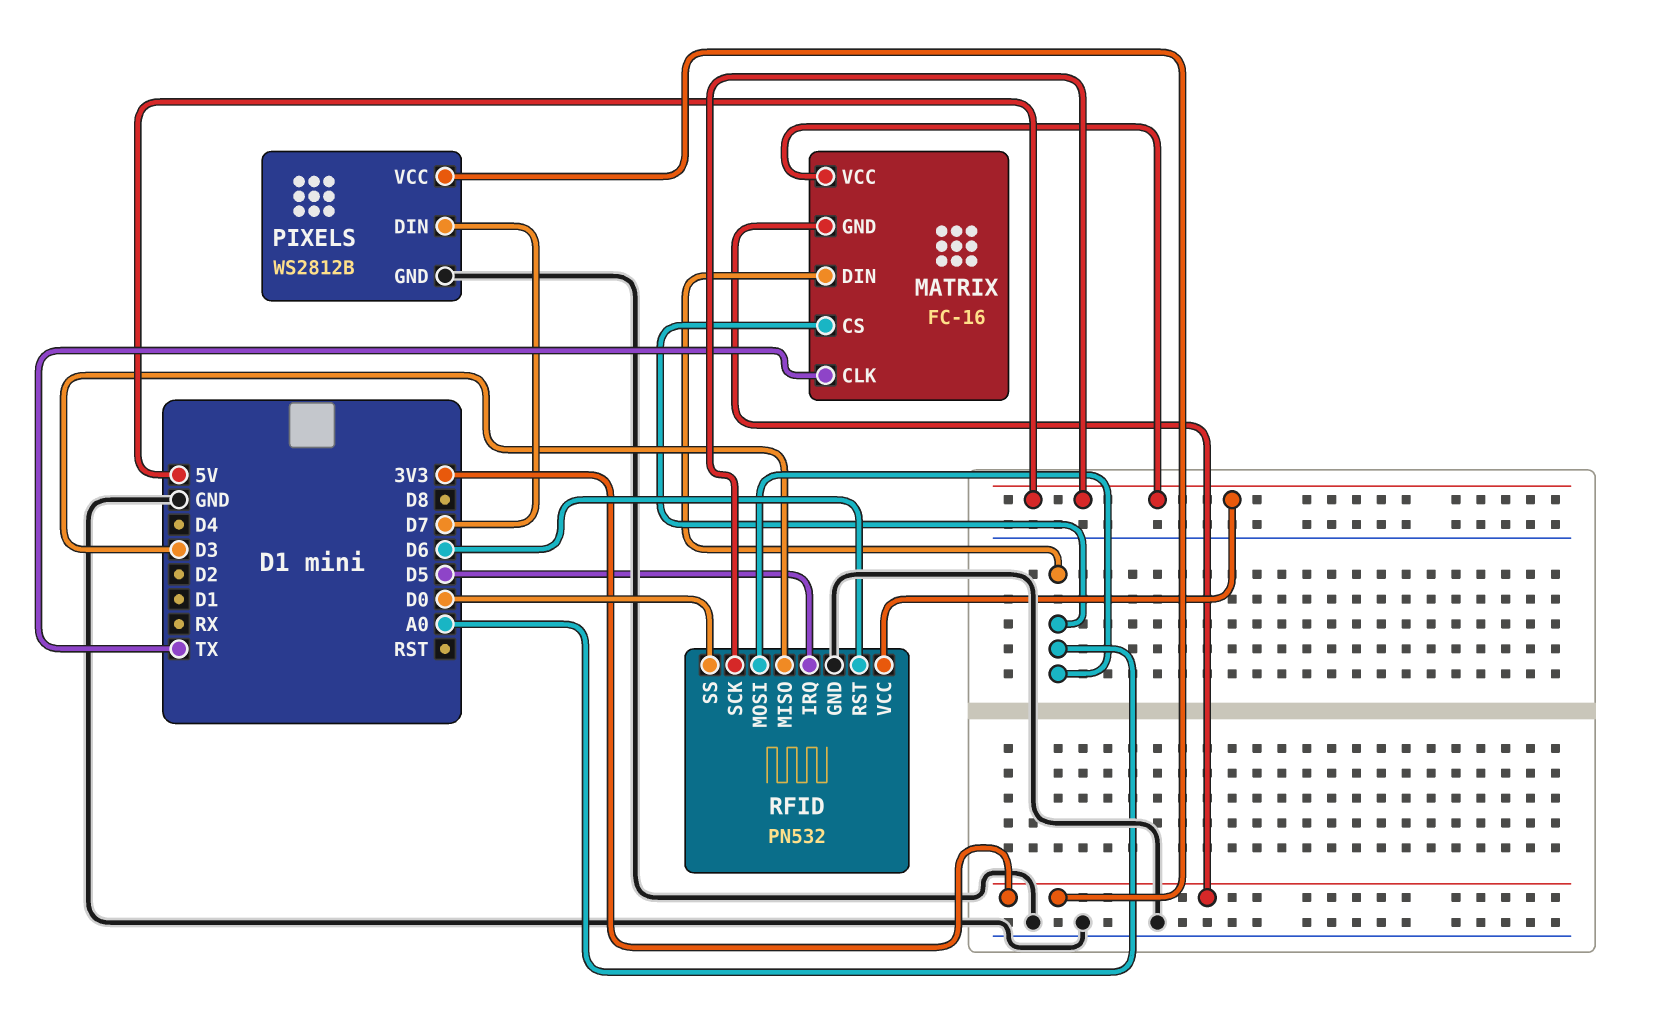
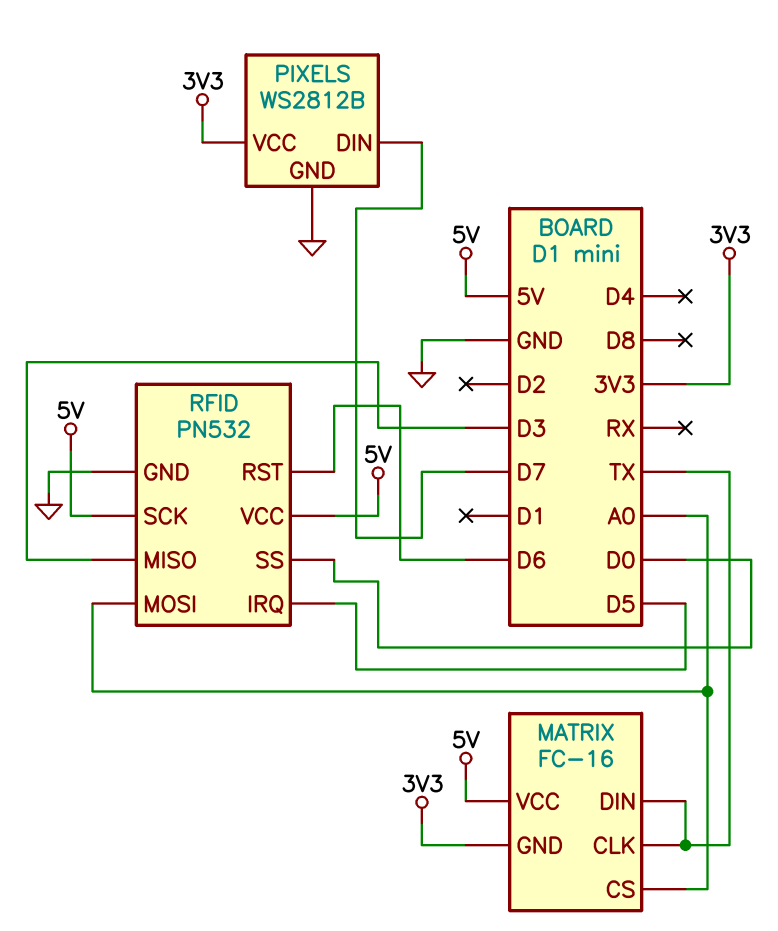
MATRIX pin DIN: A0 -> TX

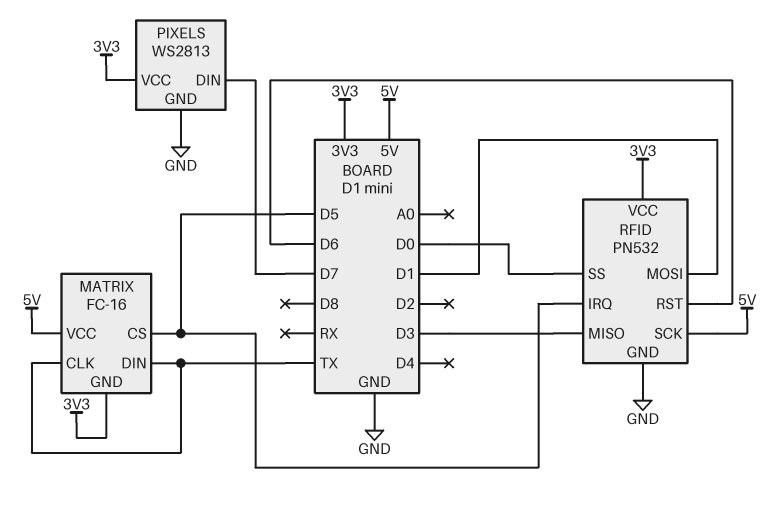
MATRIX pin CS: A0 -> D5
PIXELS: WS2812B -> WS2813
RFID pin MOSI: A0 -> D1
RFID pin VCC: 5V -> 3V3

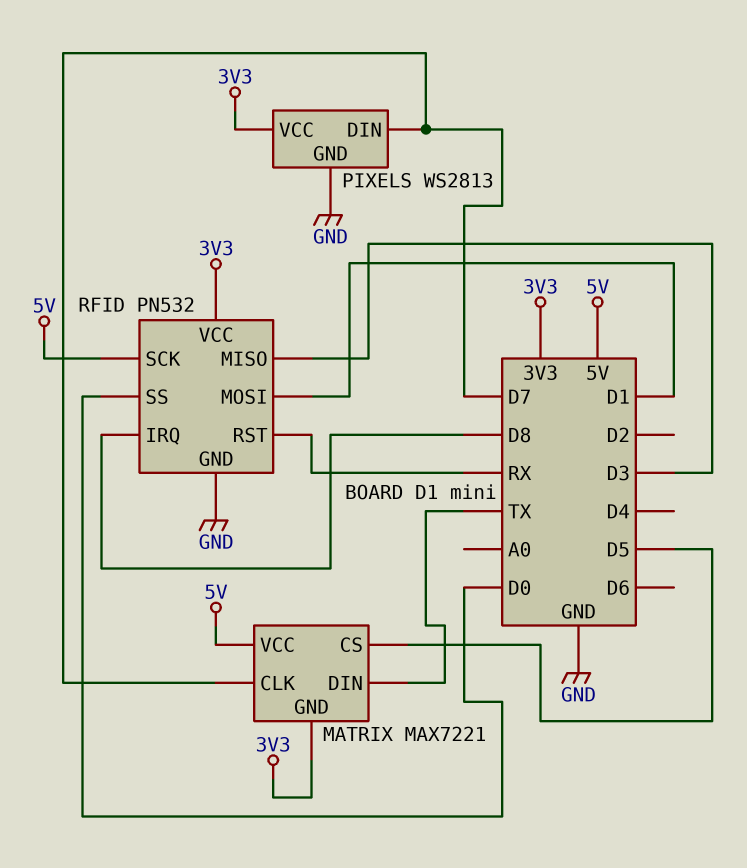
MATRIX: FC-16 -> MAX7221
MATRIX pin CLK: TX -> D7
RFID pin IRQ: D5 -> D8
RFID pin RST: D6 -> RX

